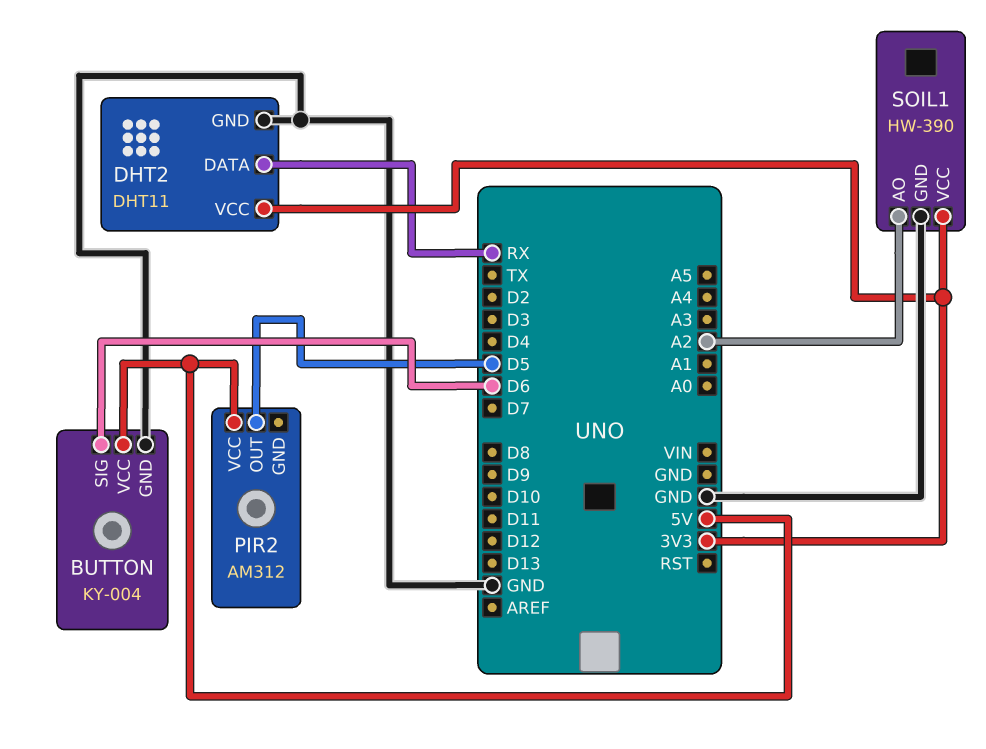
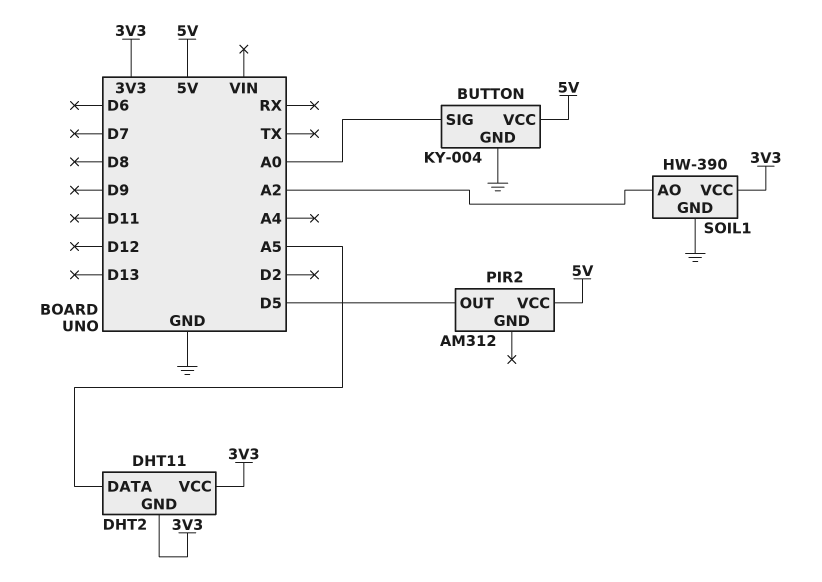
BUTTON pin SIG: D6 -> A0
DHT2 pin DATA: RX -> A5
DHT2 pin GND: GND -> 3V3

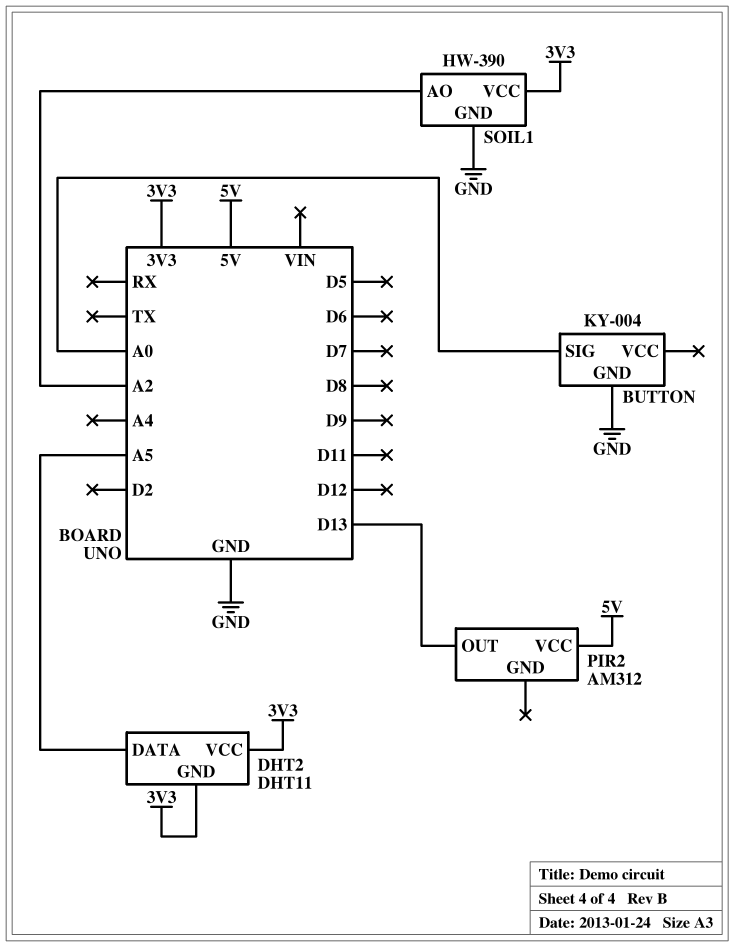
BUTTON pin VCC: 5V -> none
PIR2 pin OUT: D5 -> D13

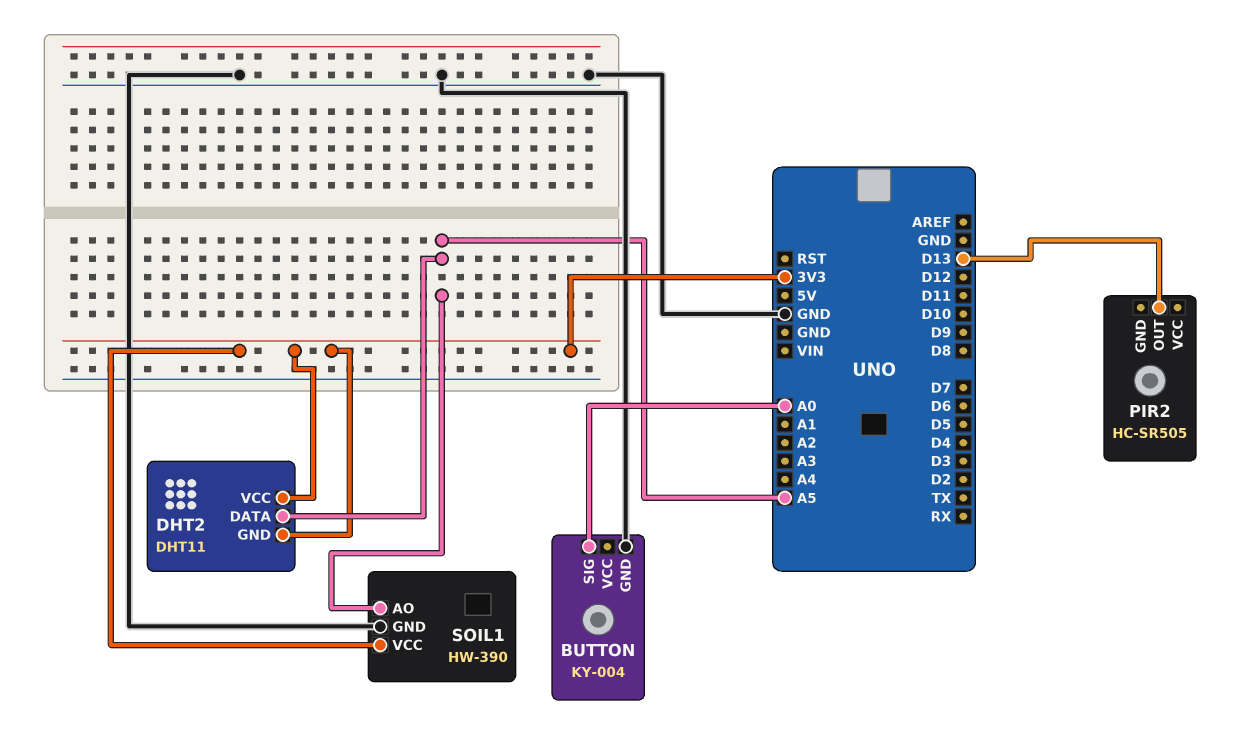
PIR2: AM312 -> HC-SR505
PIR2 pin VCC: 5V -> none
SOIL1 pin AO: A2 -> A5

